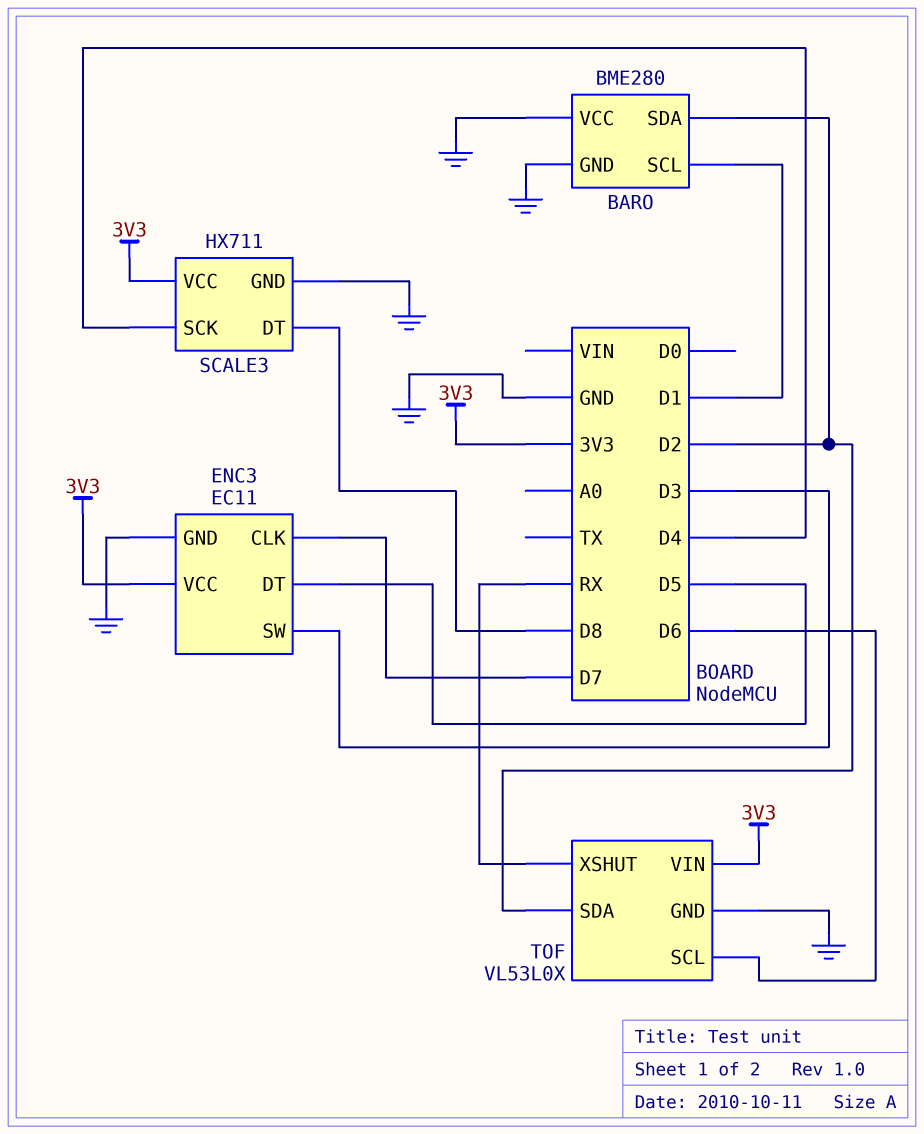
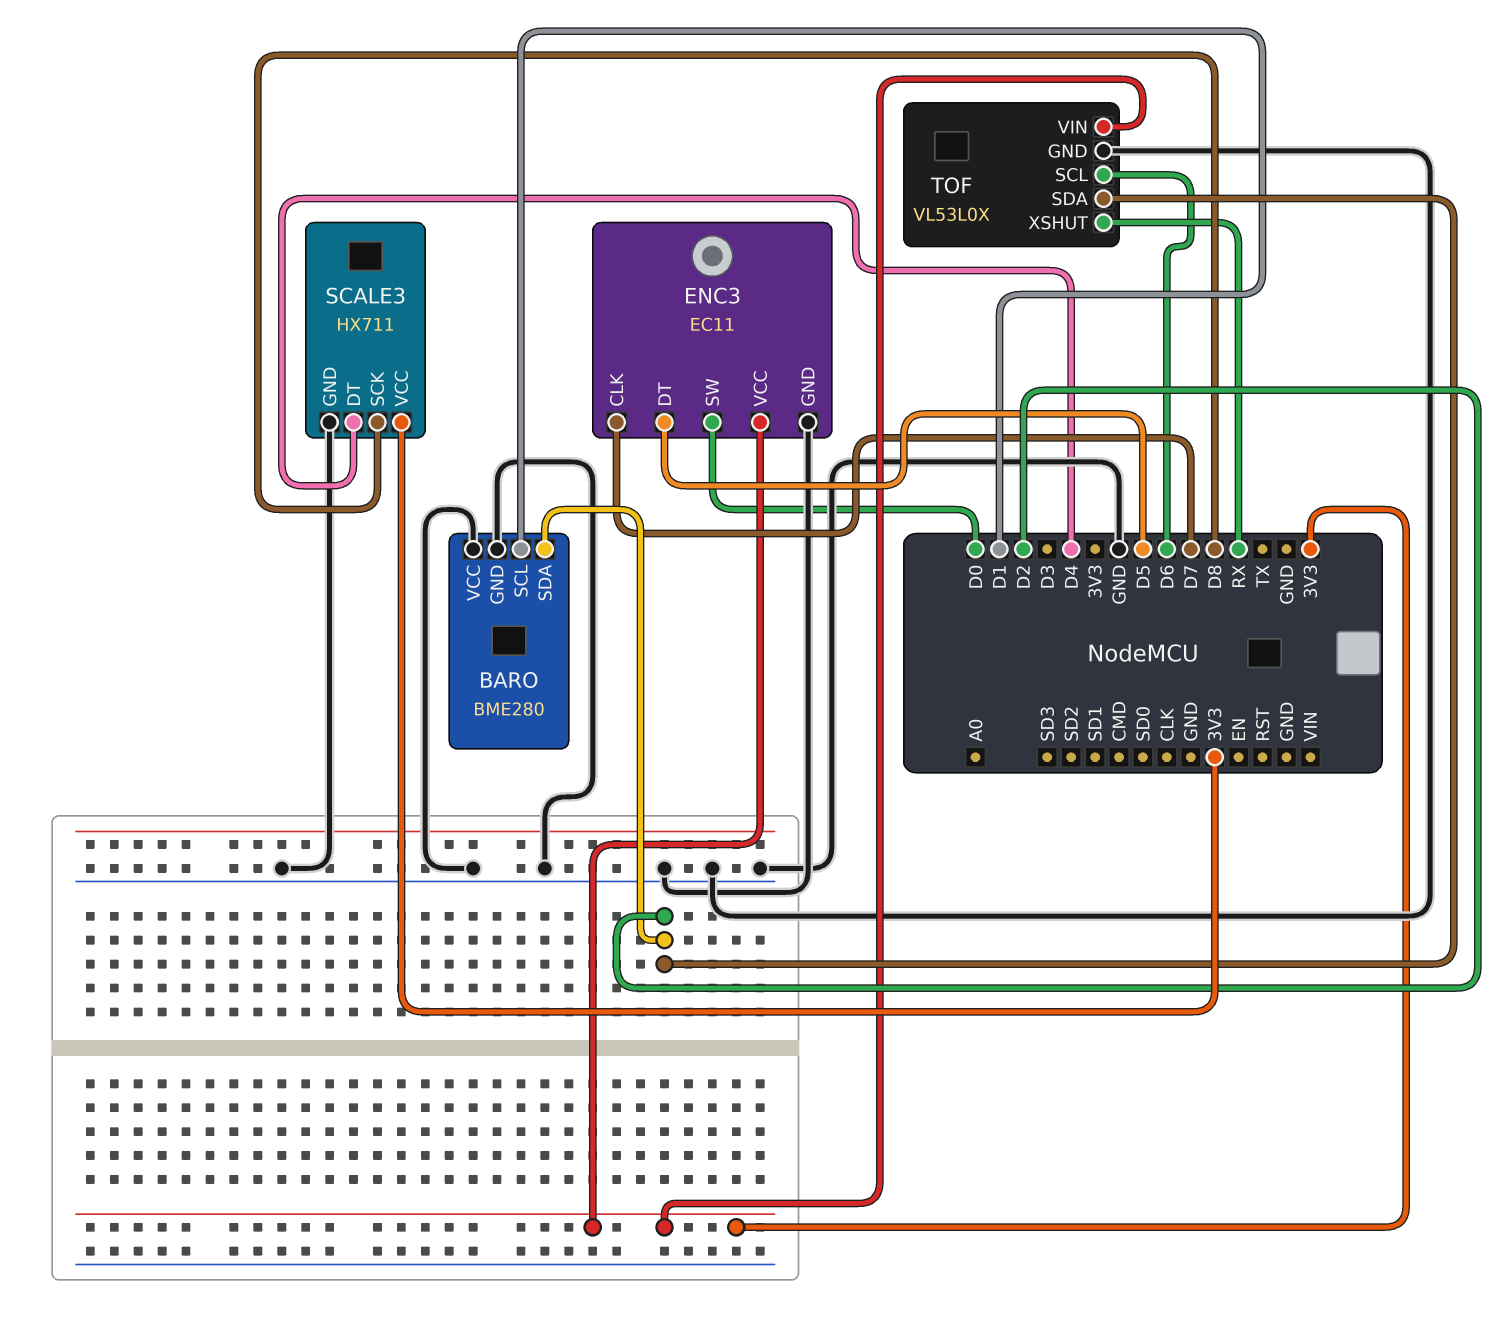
ENC3 pin SW: D3 -> D0
SCALE3 pin DT: D8 -> D4
SCALE3 pin SCK: D4 -> D8

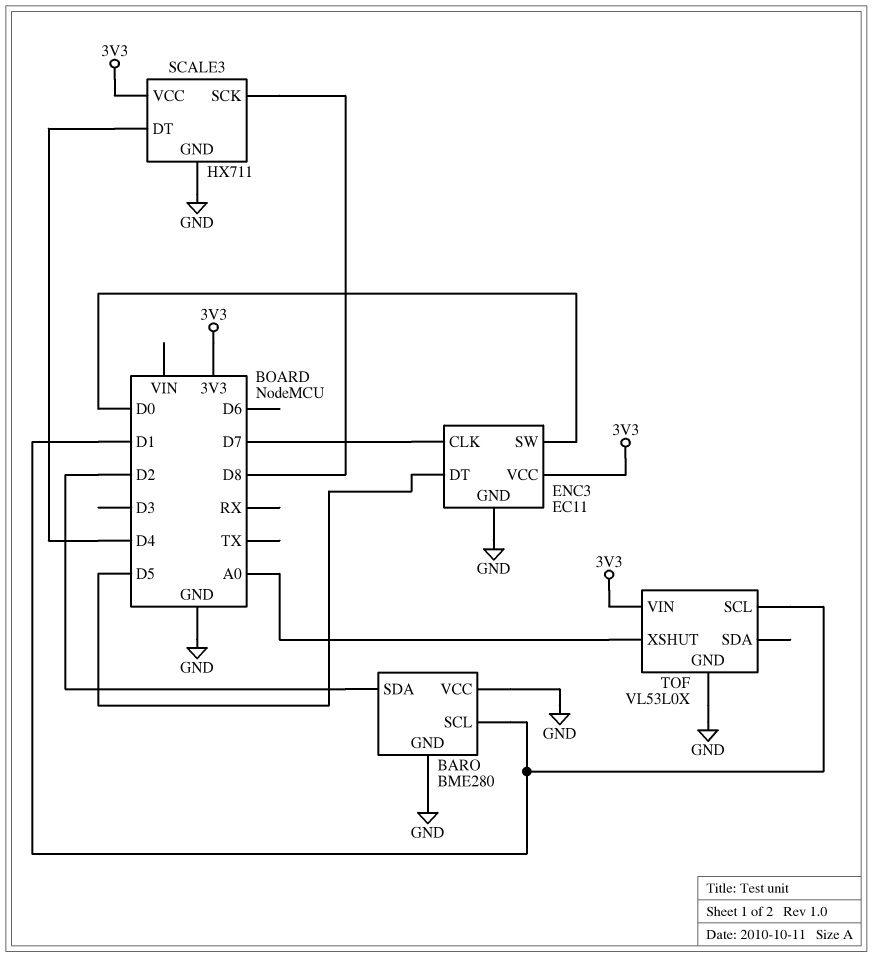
TOF pin SCL: D6 -> D1
TOF pin SDA: D2 -> none
TOF pin XSHUT: RX -> A0

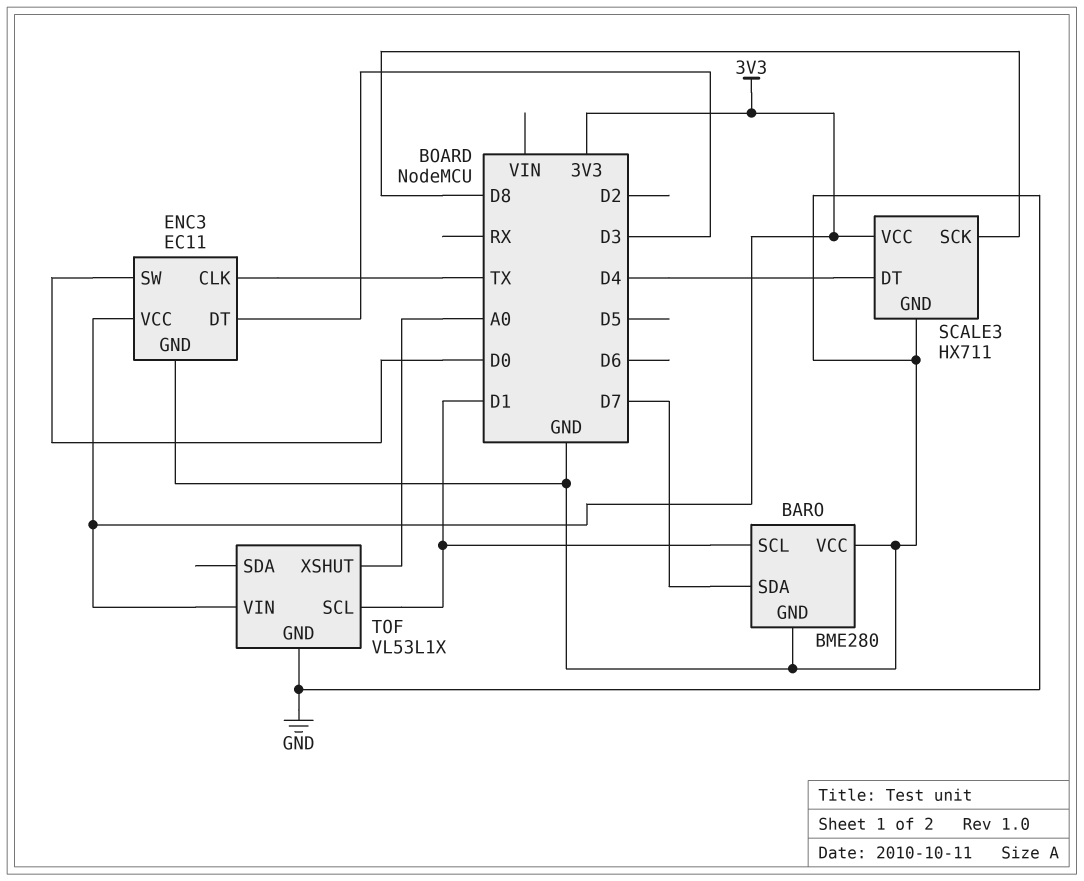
BARO pin SDA: D2 -> D7
ENC3 pin CLK: D7 -> TX
ENC3 pin DT: D5 -> D3
TOF: VL53L0X -> VL53L1X

